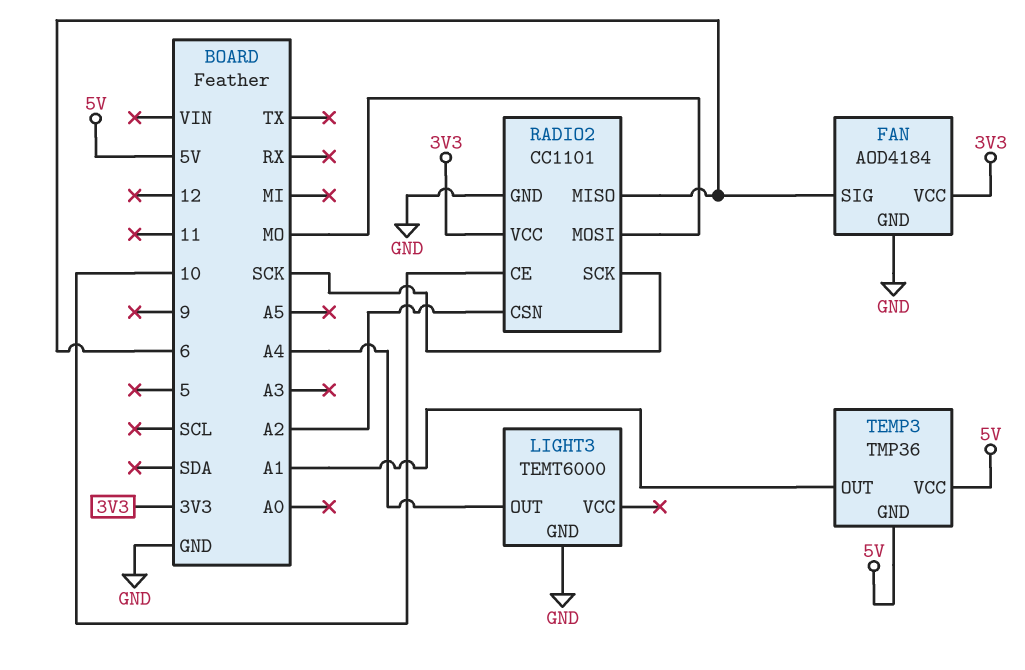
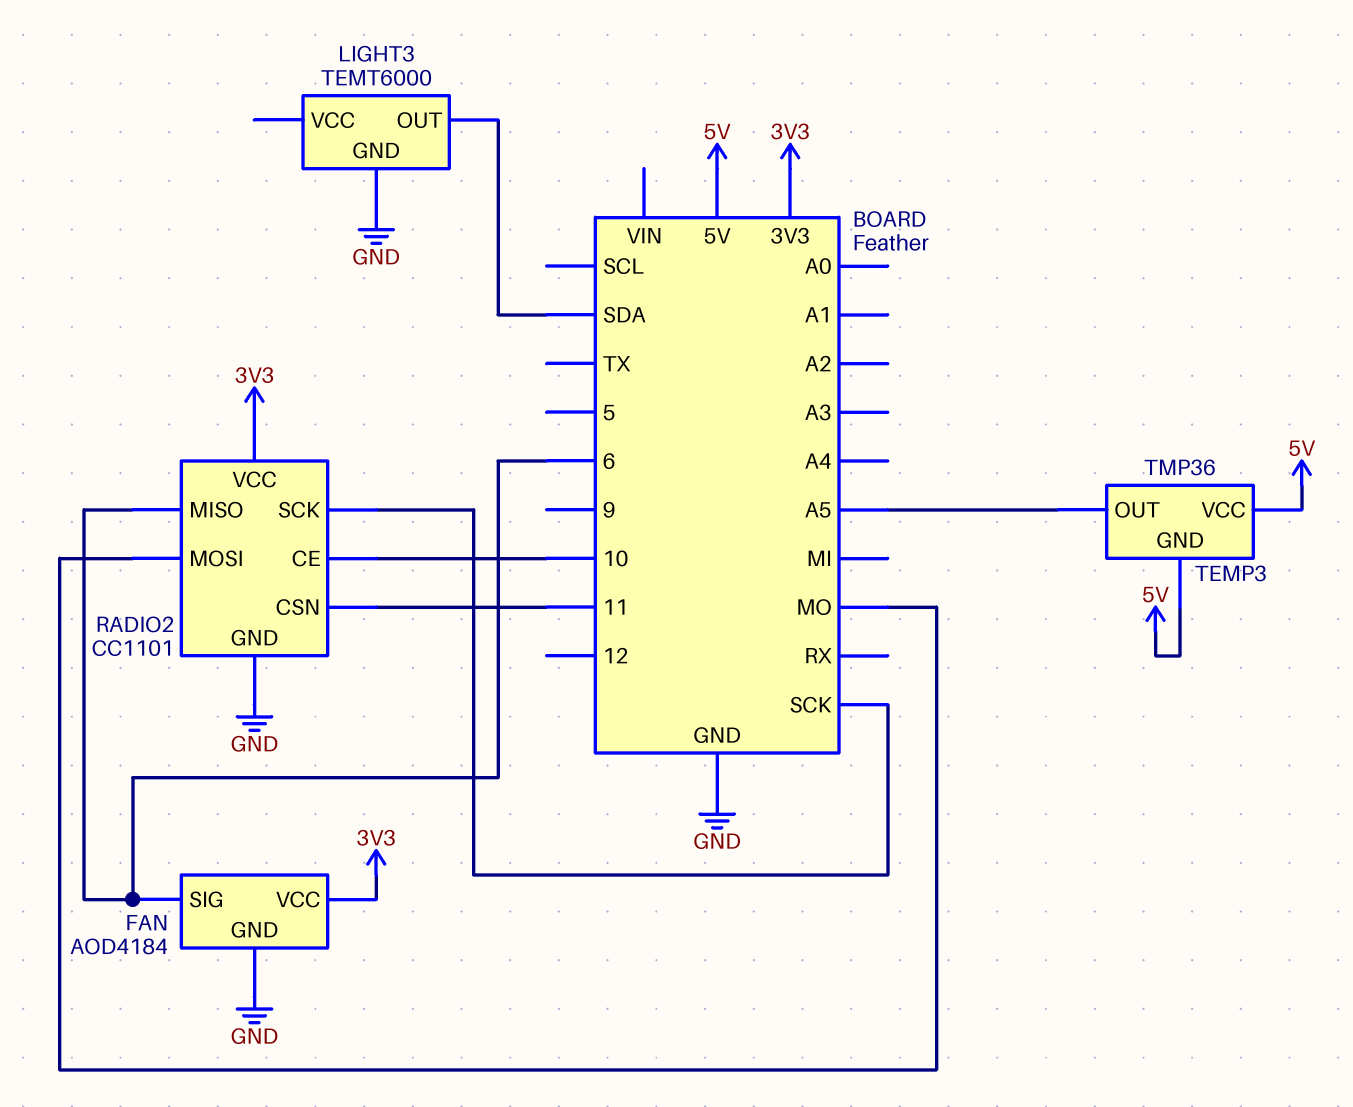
LIGHT3 pin OUT: A4 -> SDA
RADIO2 pin CSN: A2 -> 11
TEMP3 pin OUT: A1 -> A5

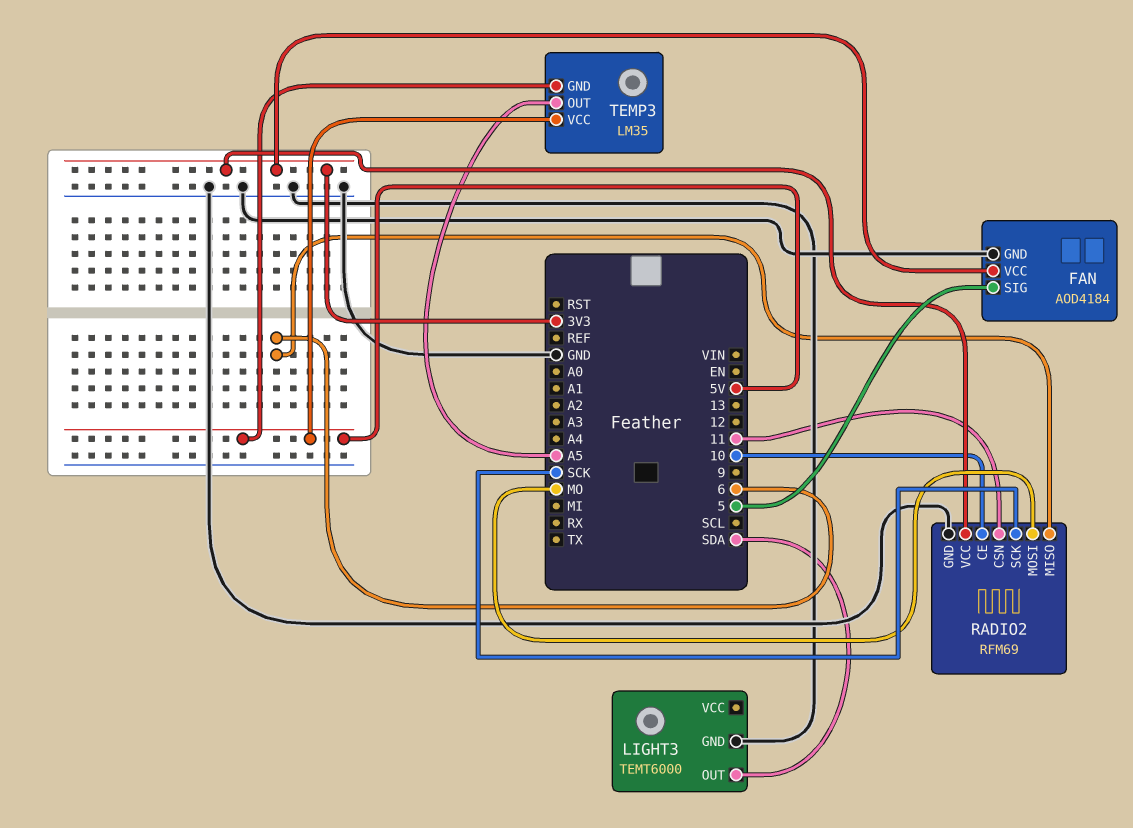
FAN pin SIG: 6 -> 5
RADIO2: CC1101 -> RFM69
TEMP3: TMP36 -> LM35

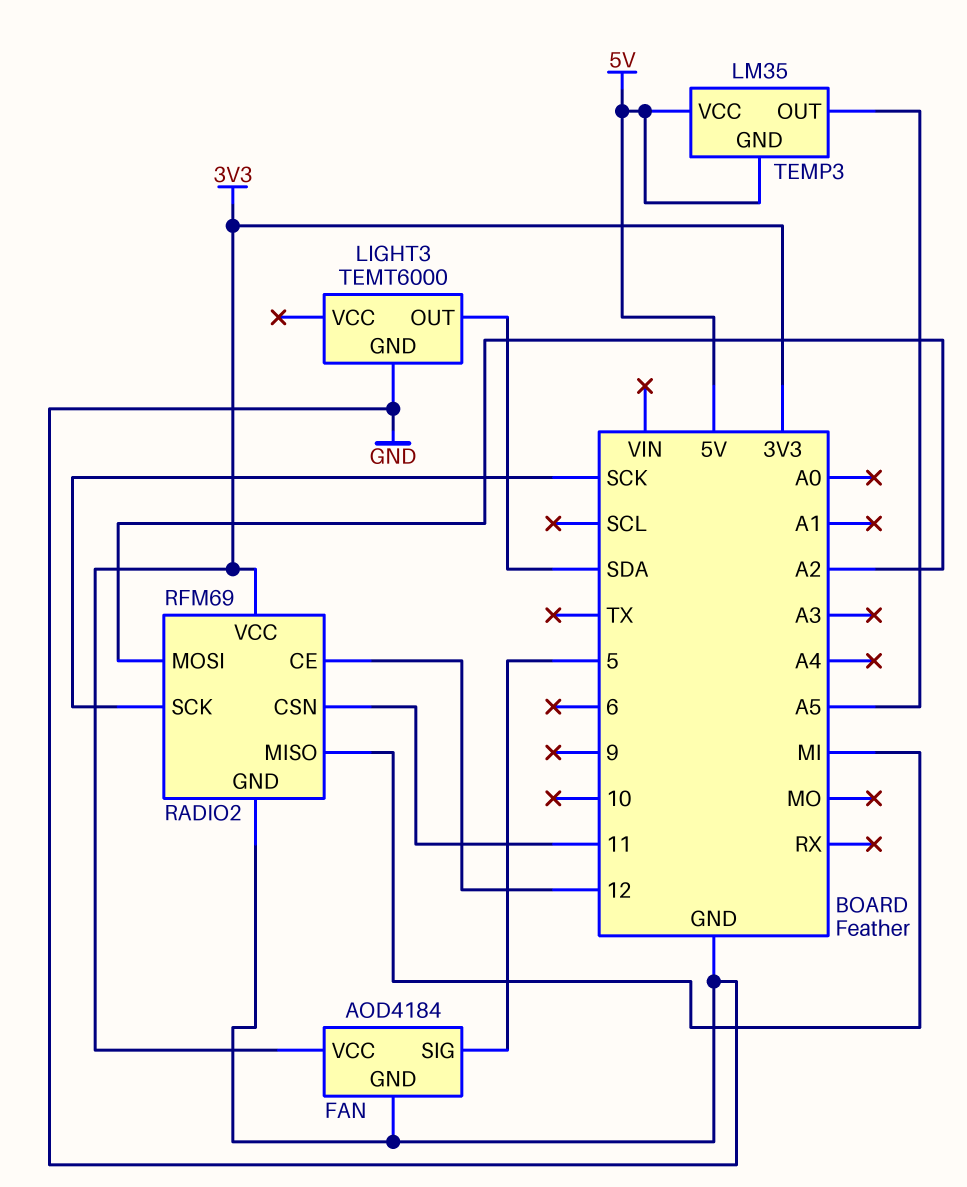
RADIO2 pin CE: 10 -> 12
RADIO2 pin MISO: 6 -> MI
RADIO2 pin MOSI: MO -> A2

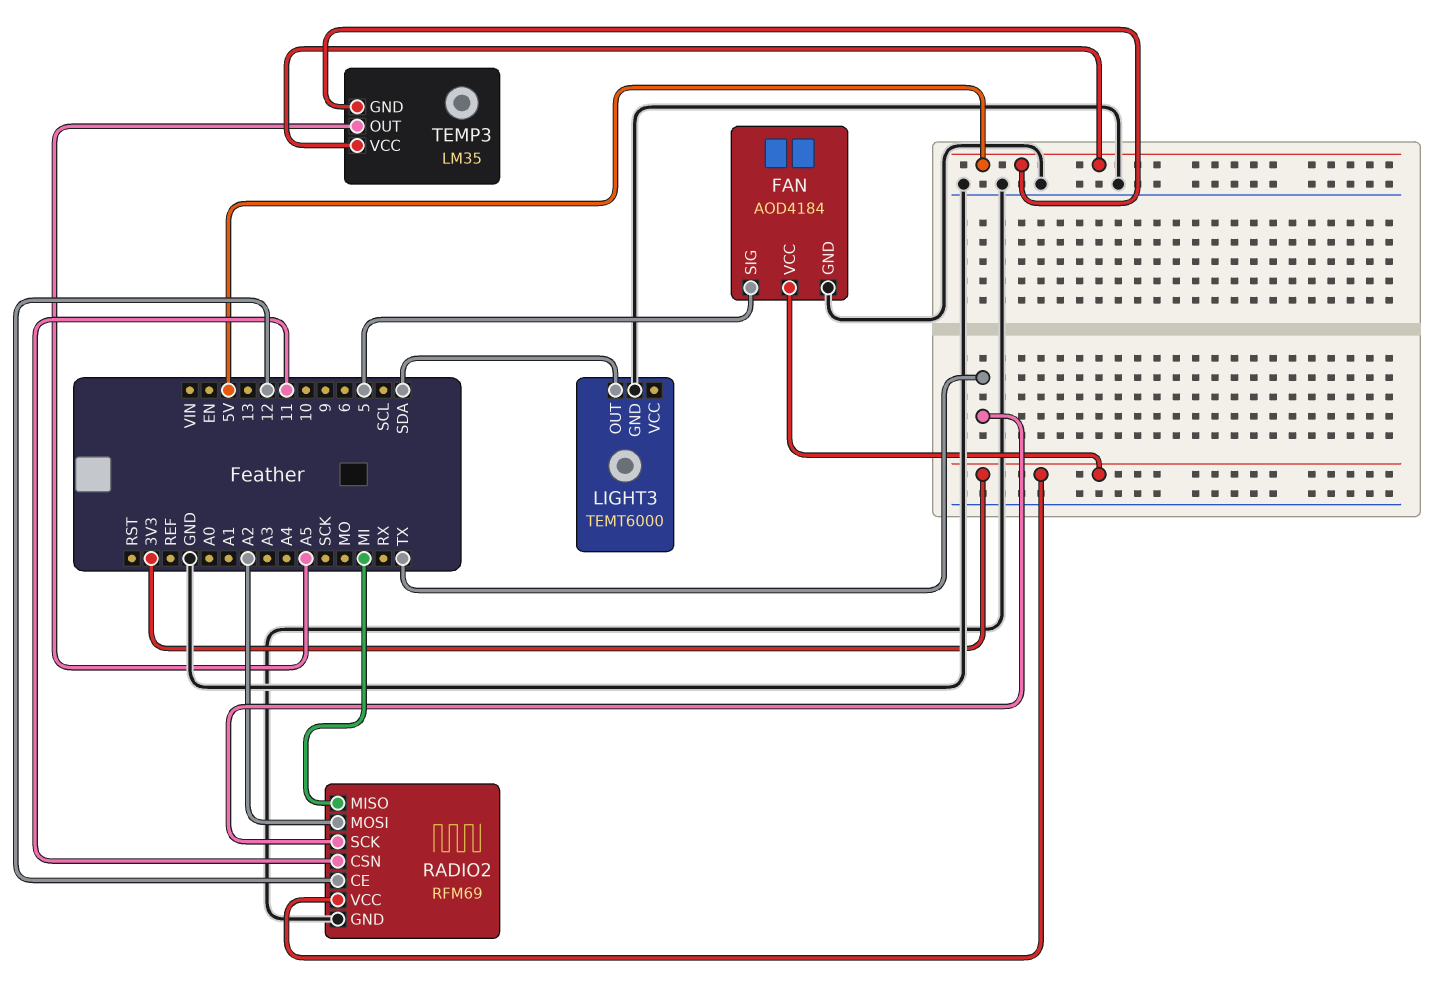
RADIO2 pin SCK: SCK -> TX

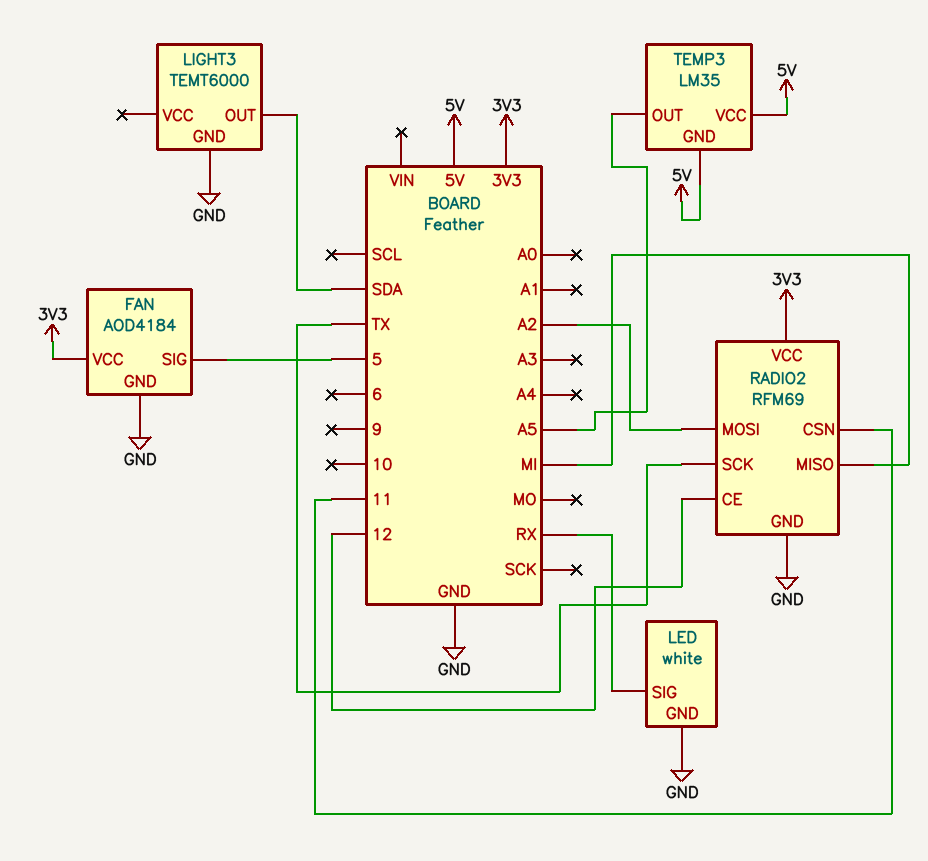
LED: none -> white
LED pin GND: none -> GND
LED pin SIG: none -> RX

